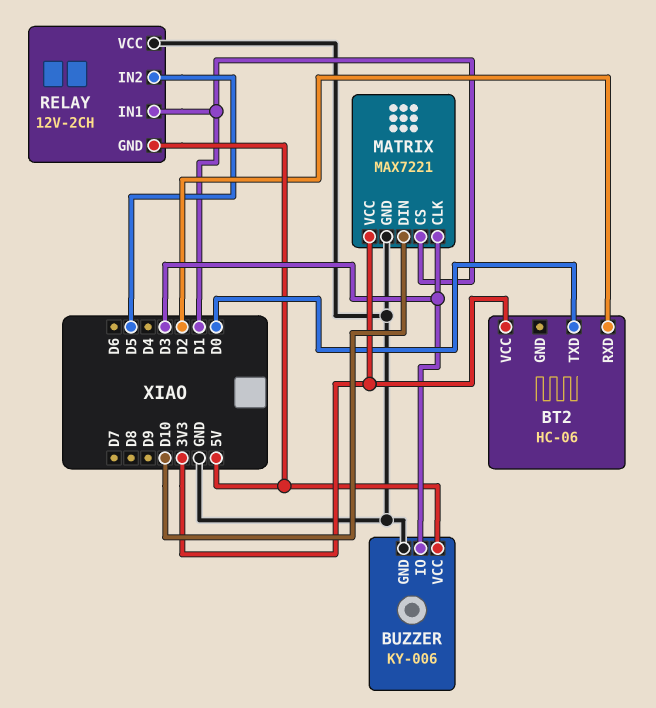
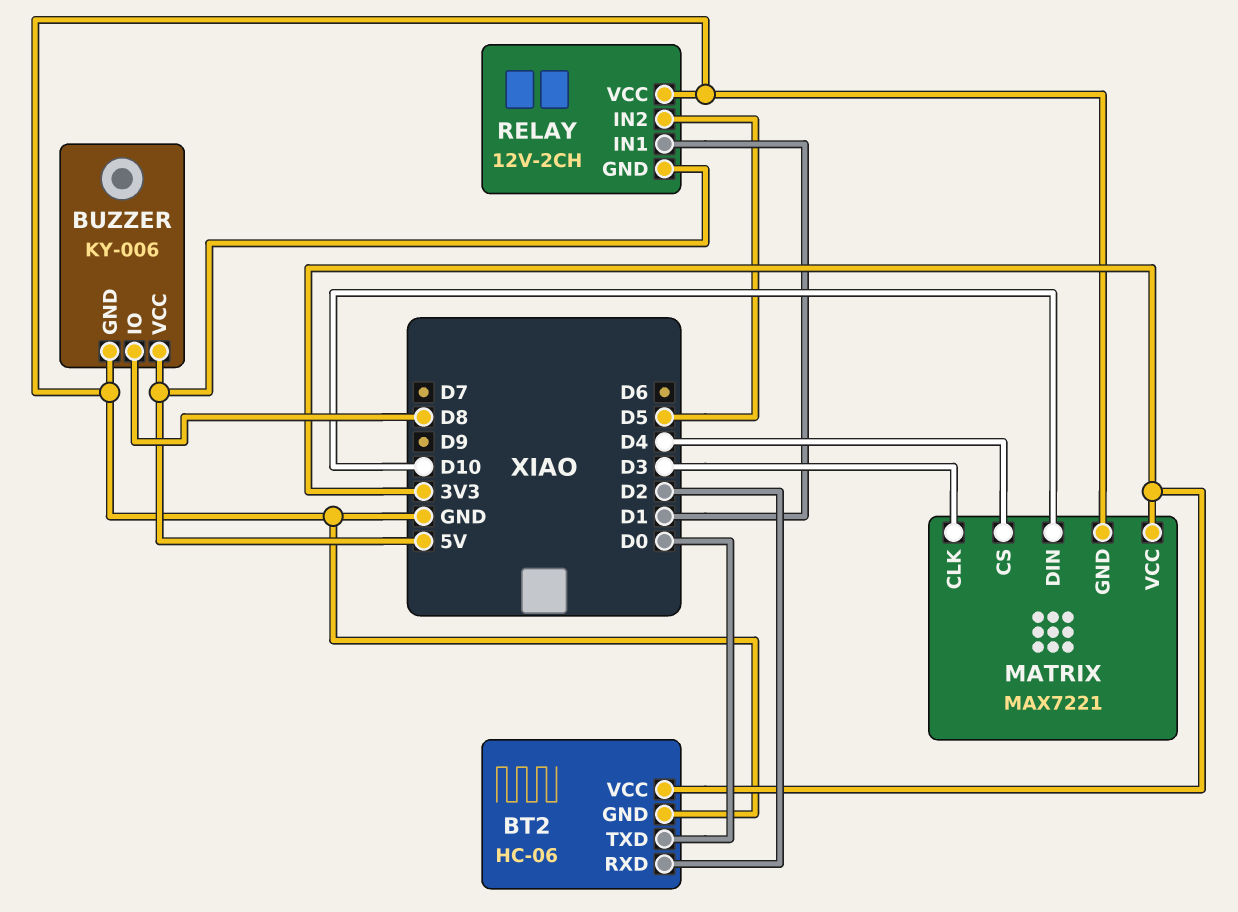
BT2 pin GND: none -> GND
BUZZER pin IO: D3 -> D8
MATRIX pin CS: D1 -> D4

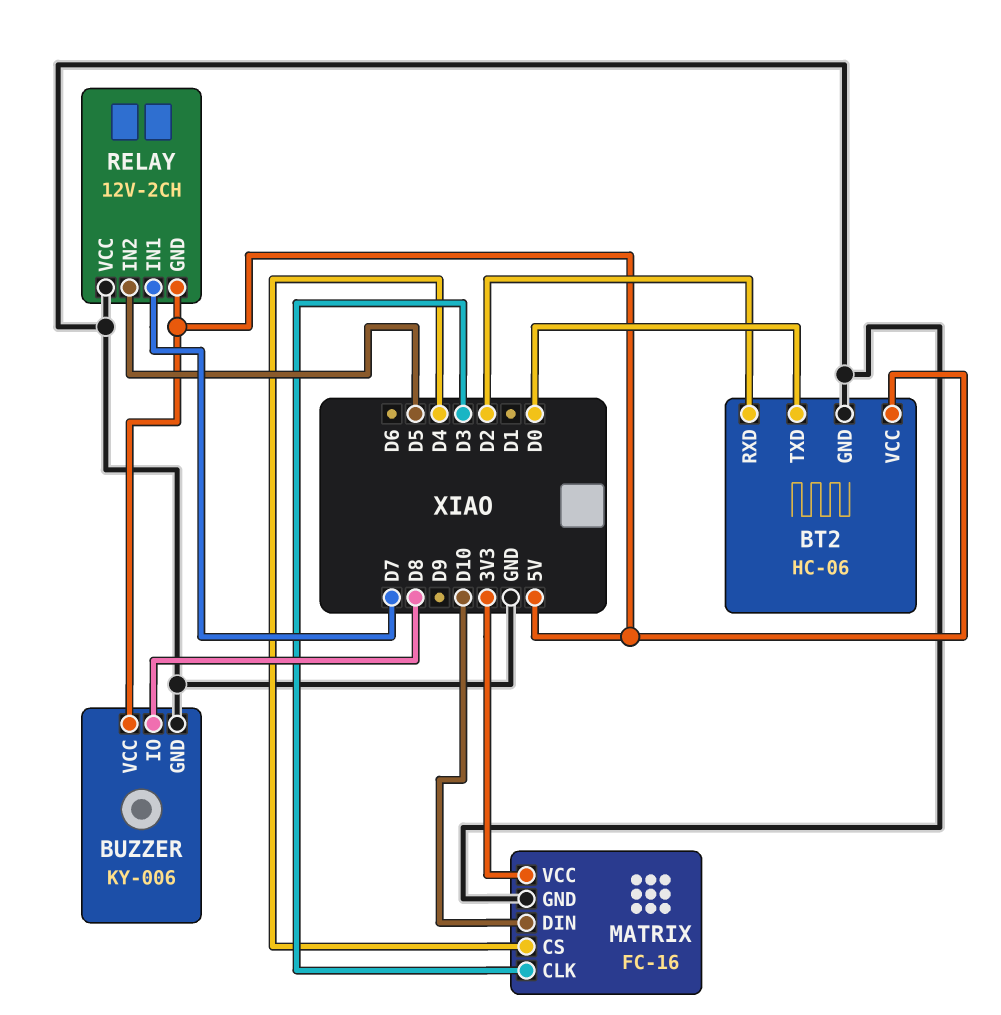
BT2 pin VCC: 3V3 -> 5V
MATRIX: MAX7221 -> FC-16
RELAY pin IN1: D1 -> D7

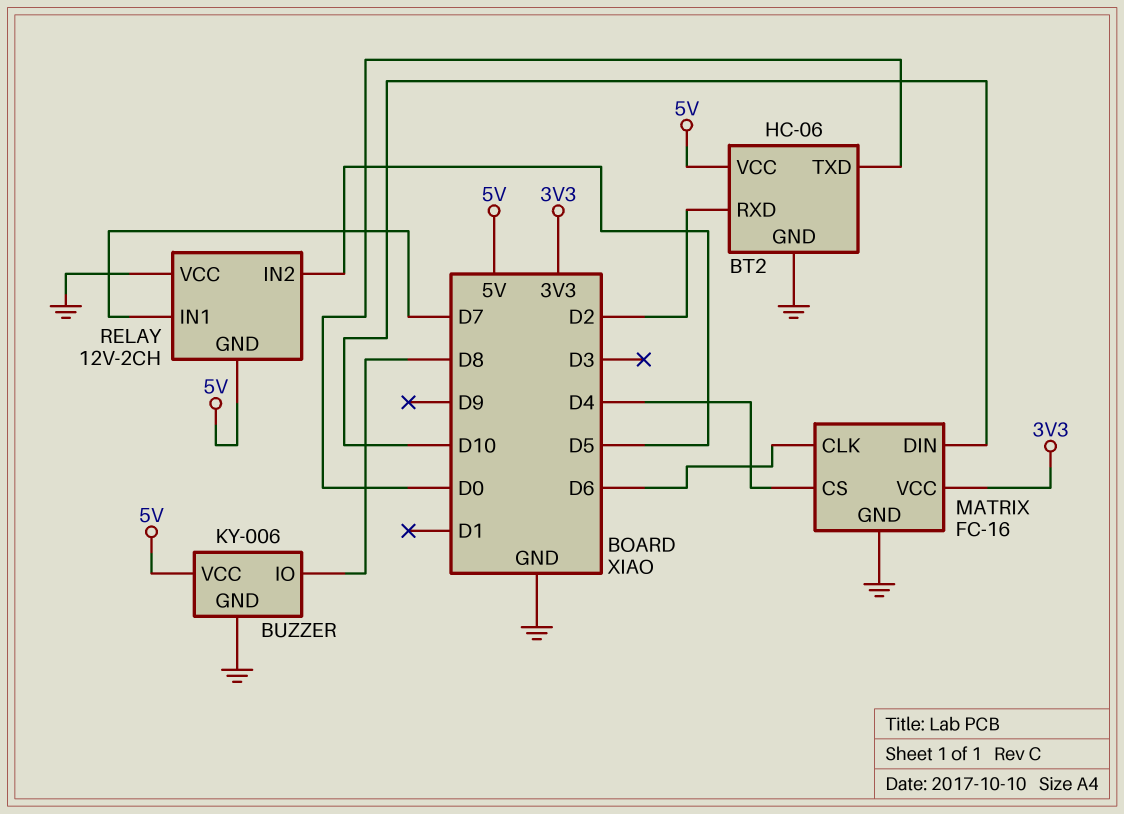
MATRIX pin CLK: D3 -> D6

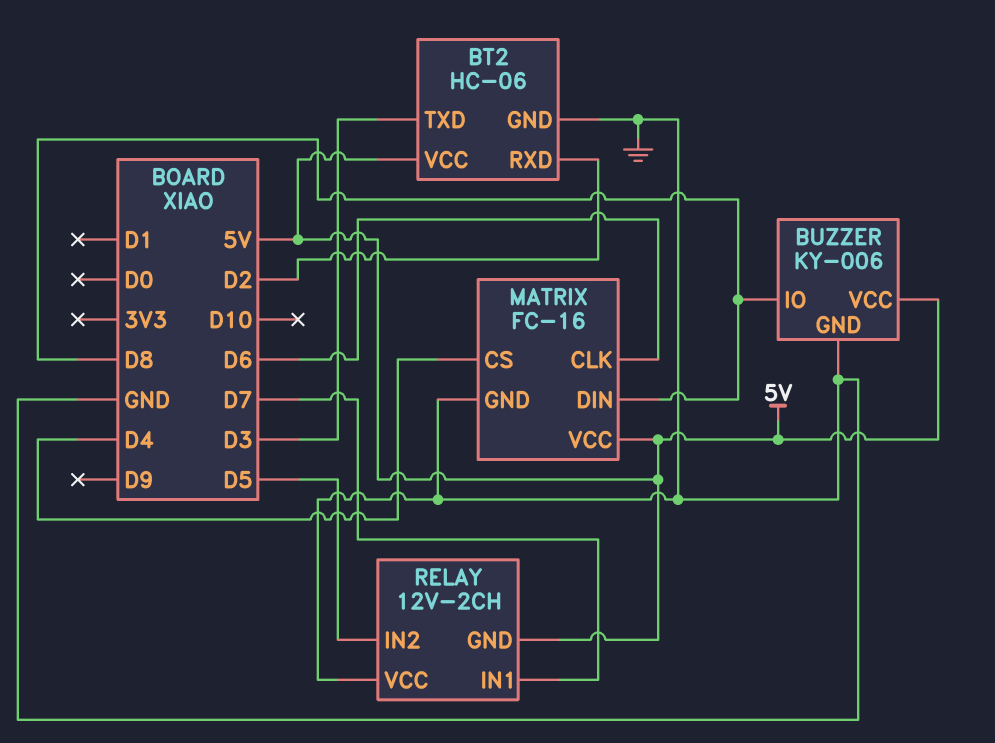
BT2 pin TXD: D0 -> D3
MATRIX pin DIN: D10 -> D8
MATRIX pin VCC: 3V3 -> 5V

